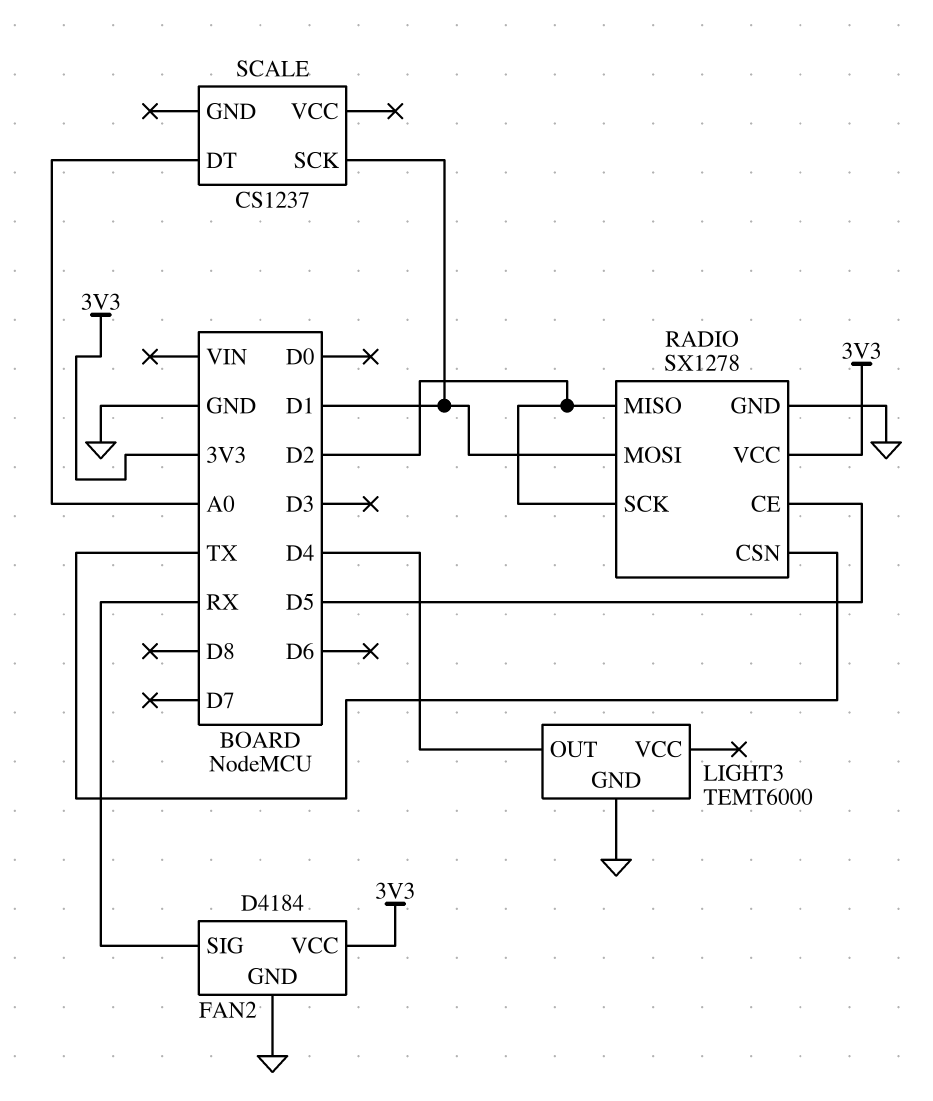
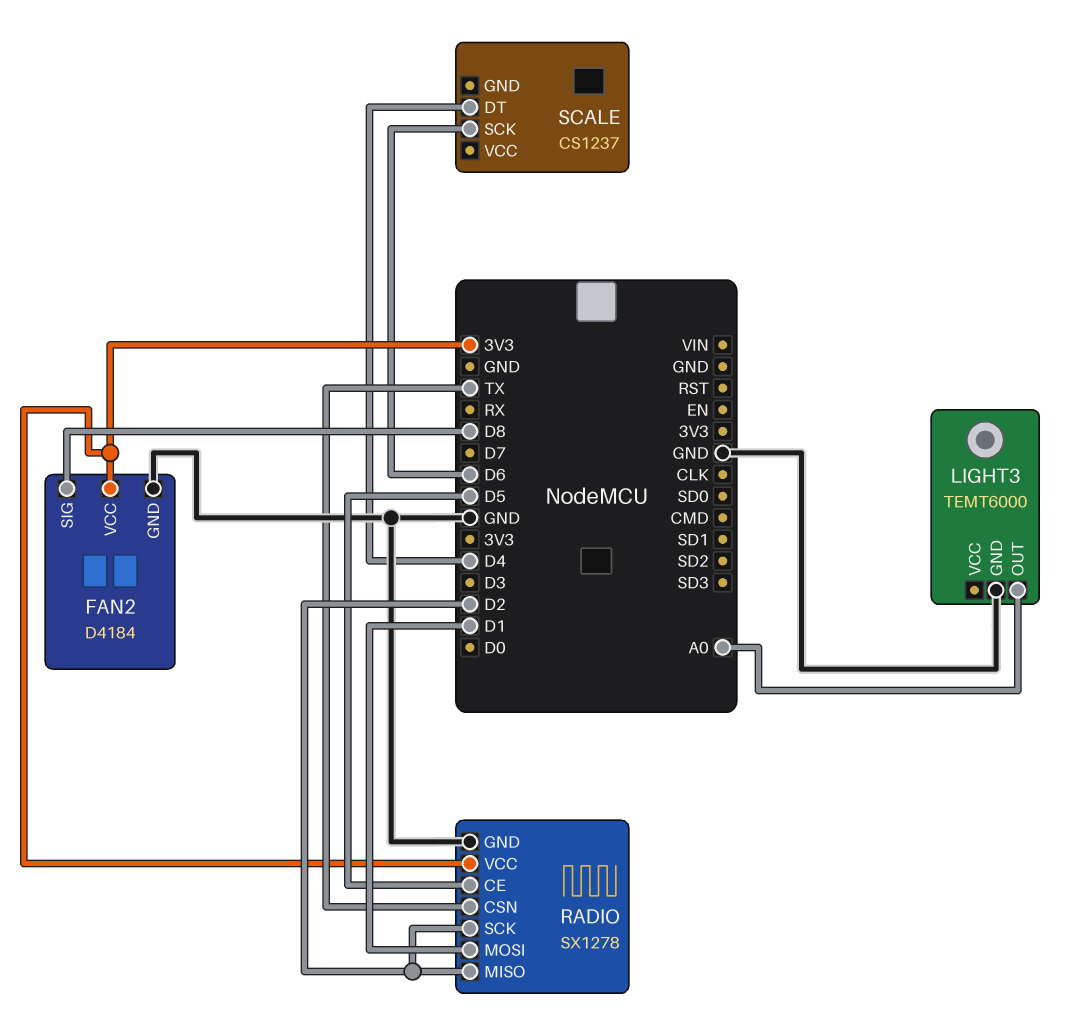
FAN2 pin SIG: RX -> D8
LIGHT3 pin OUT: D4 -> A0
SCALE pin DT: A0 -> D4
SCALE pin SCK: D1 -> D6

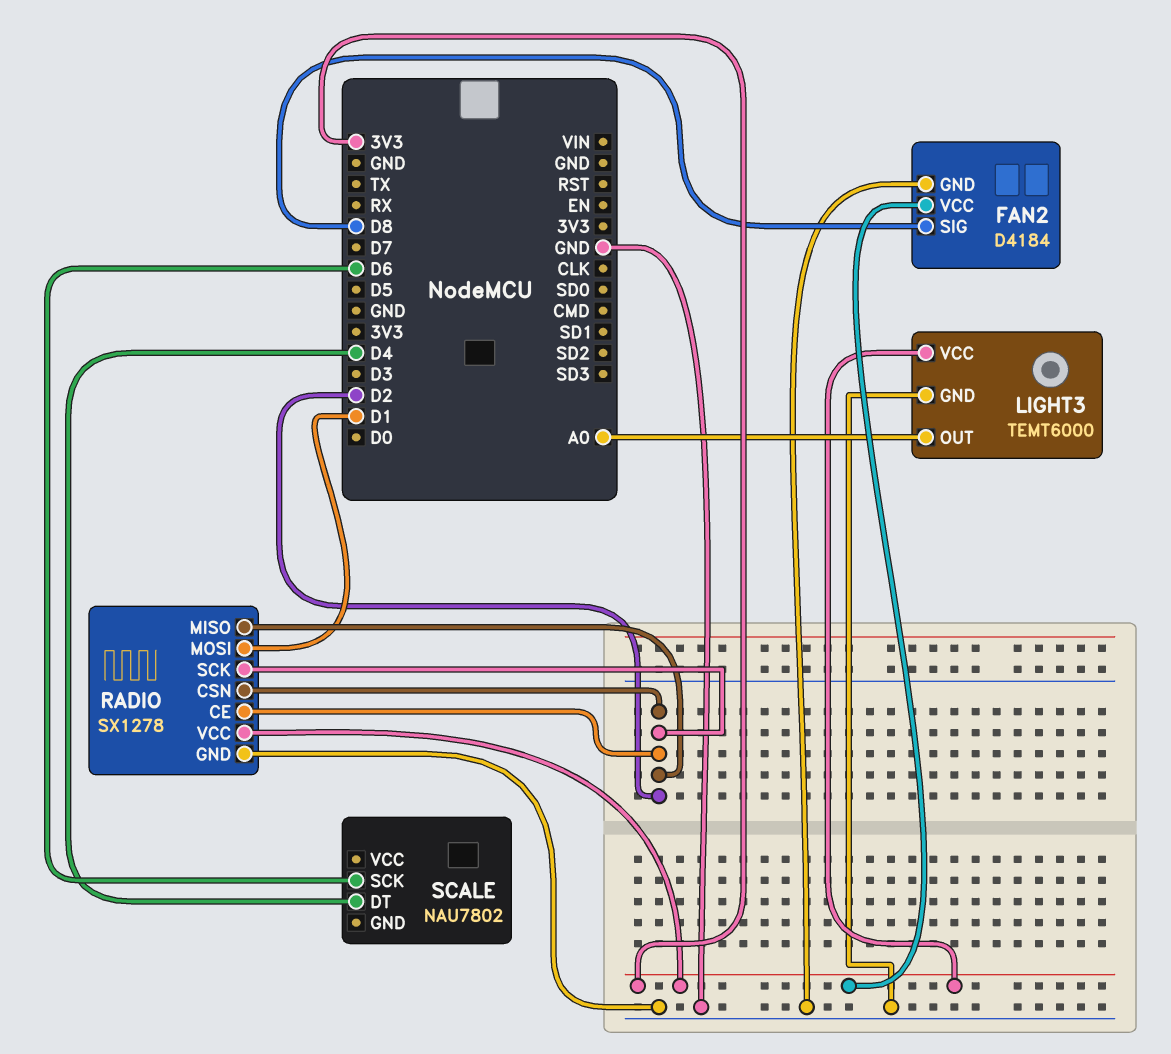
LIGHT3 pin VCC: none -> 3V3
RADIO pin CE: D5 -> D2
RADIO pin CSN: TX -> D2
SCALE: CS1237 -> NAU7802

